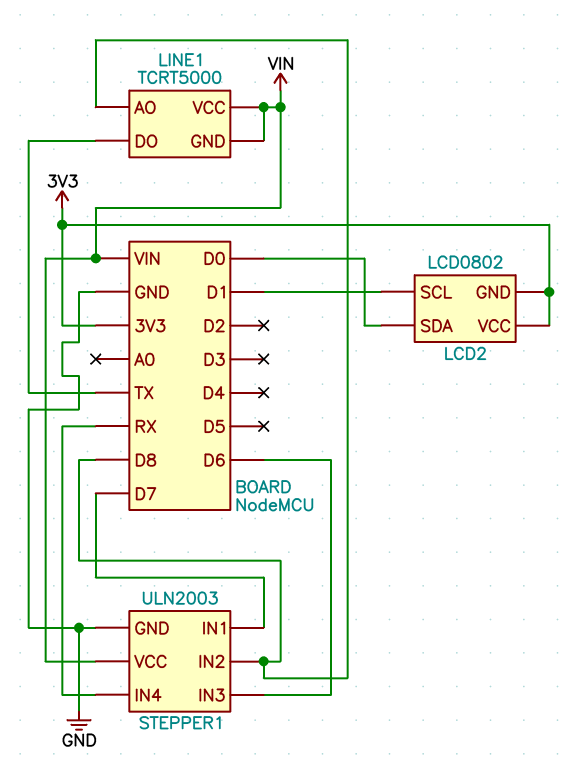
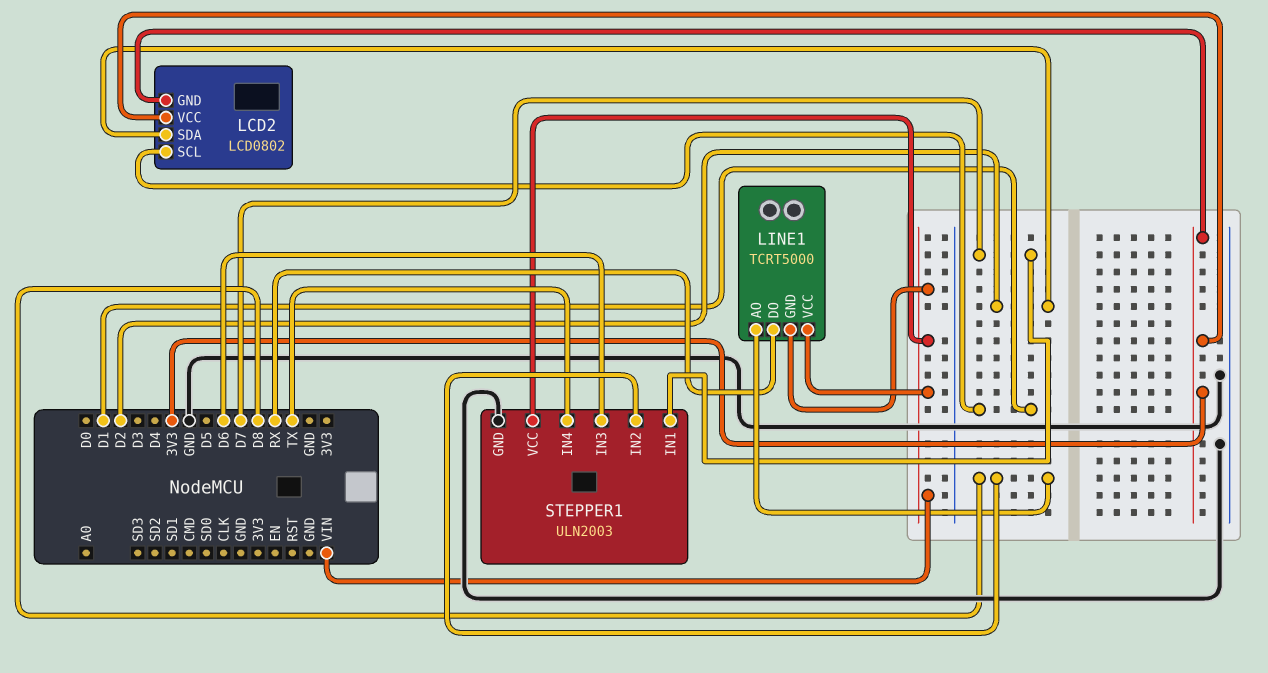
LCD2 pin SDA: D0 -> D2
LINE1 pin DO: TX -> RX
STEPPER1 pin IN4: RX -> TX

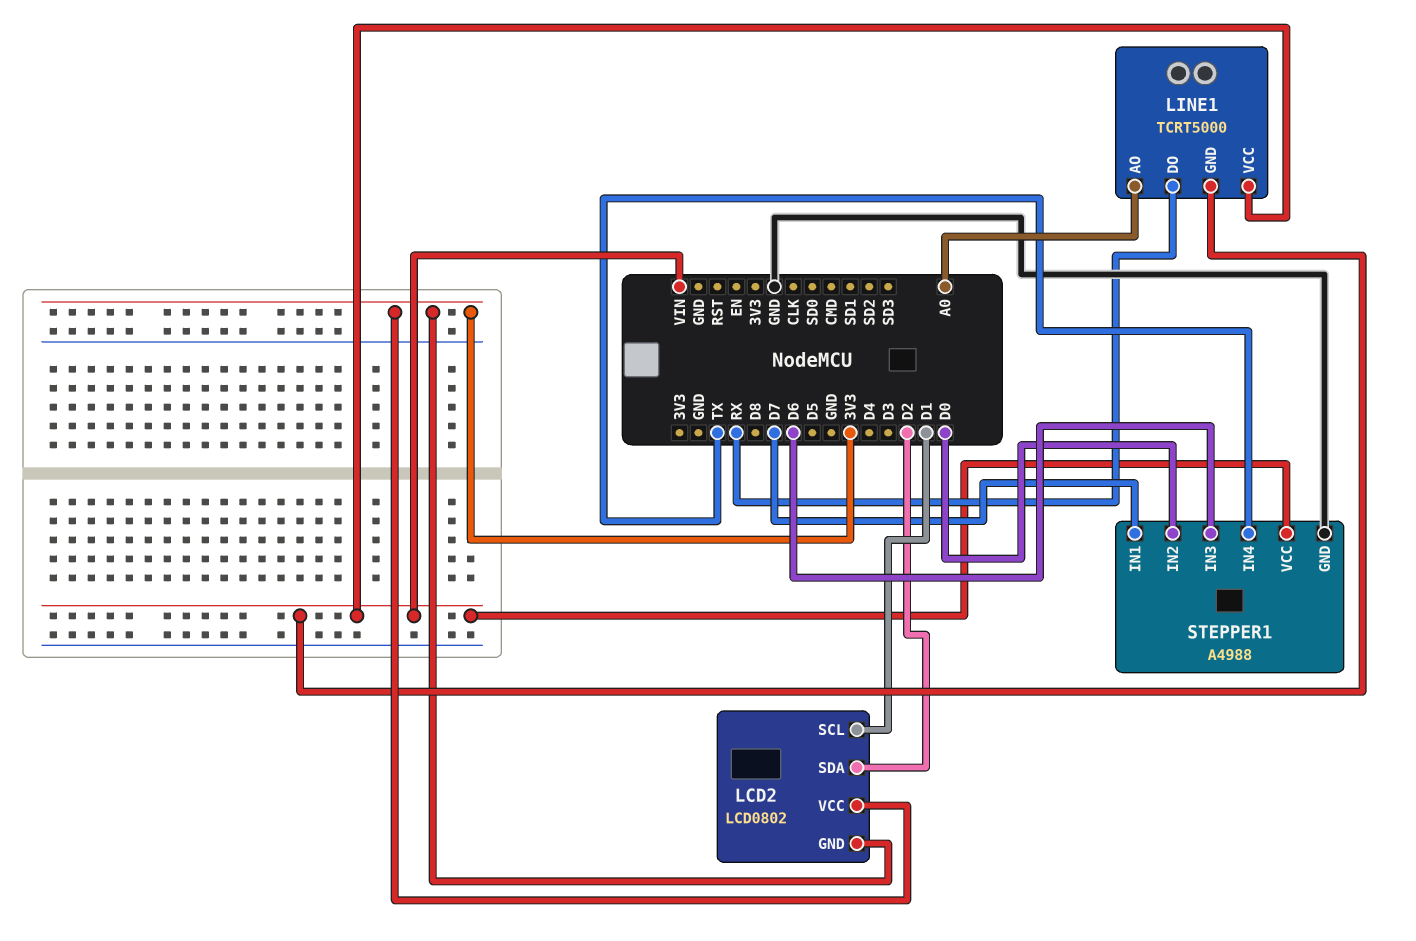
LINE1 pin AO: D8 -> A0
STEPPER1: ULN2003 -> A4988
STEPPER1 pin IN2: D8 -> D0

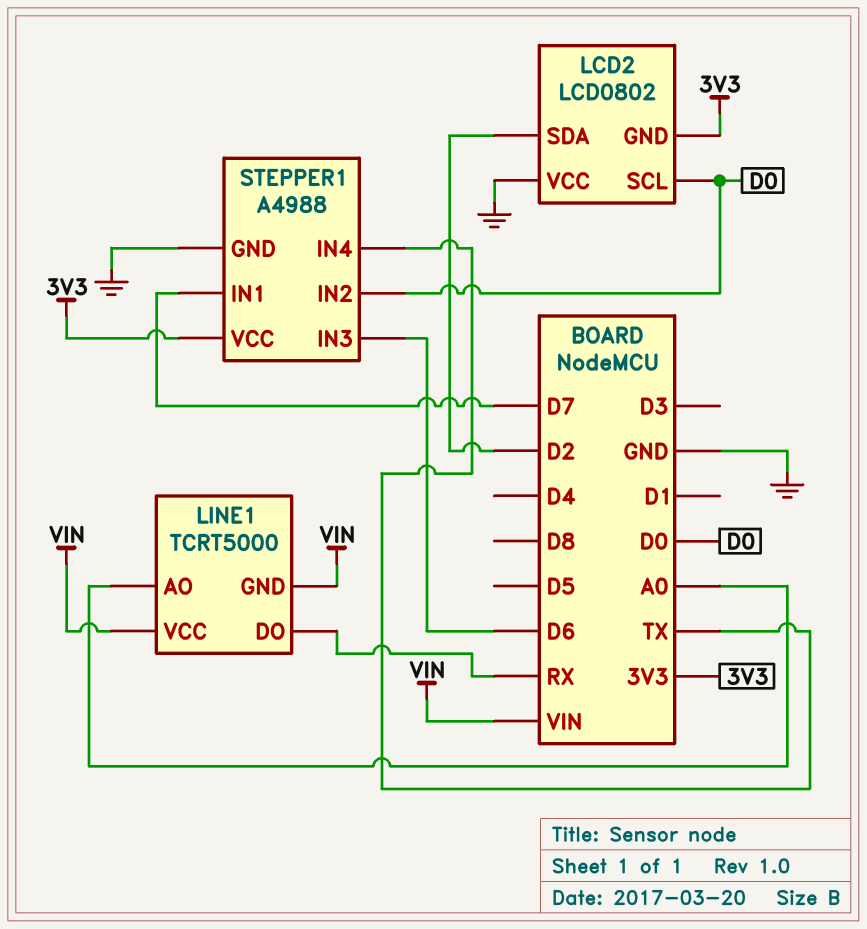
LCD2 pin SCL: D1 -> D0
LCD2 pin VCC: 3V3 -> GND
STEPPER1 pin VCC: VIN -> 3V3

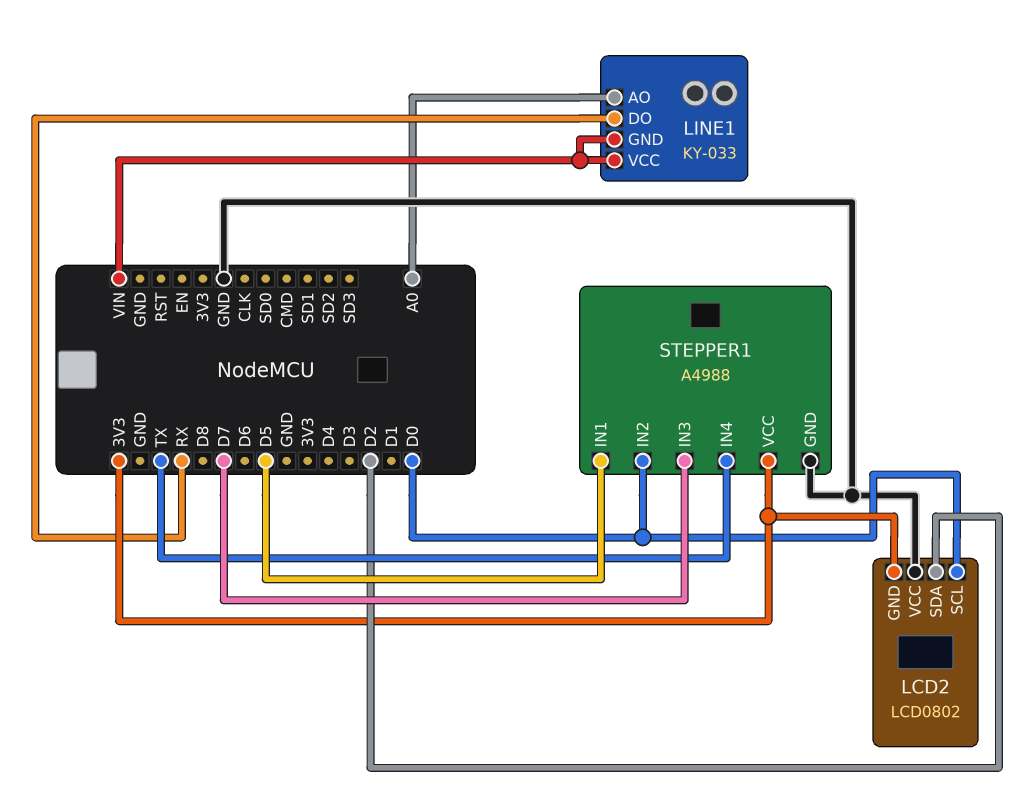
LINE1: TCRT5000 -> KY-033
STEPPER1 pin IN1: D7 -> D5
STEPPER1 pin IN3: D6 -> D7

